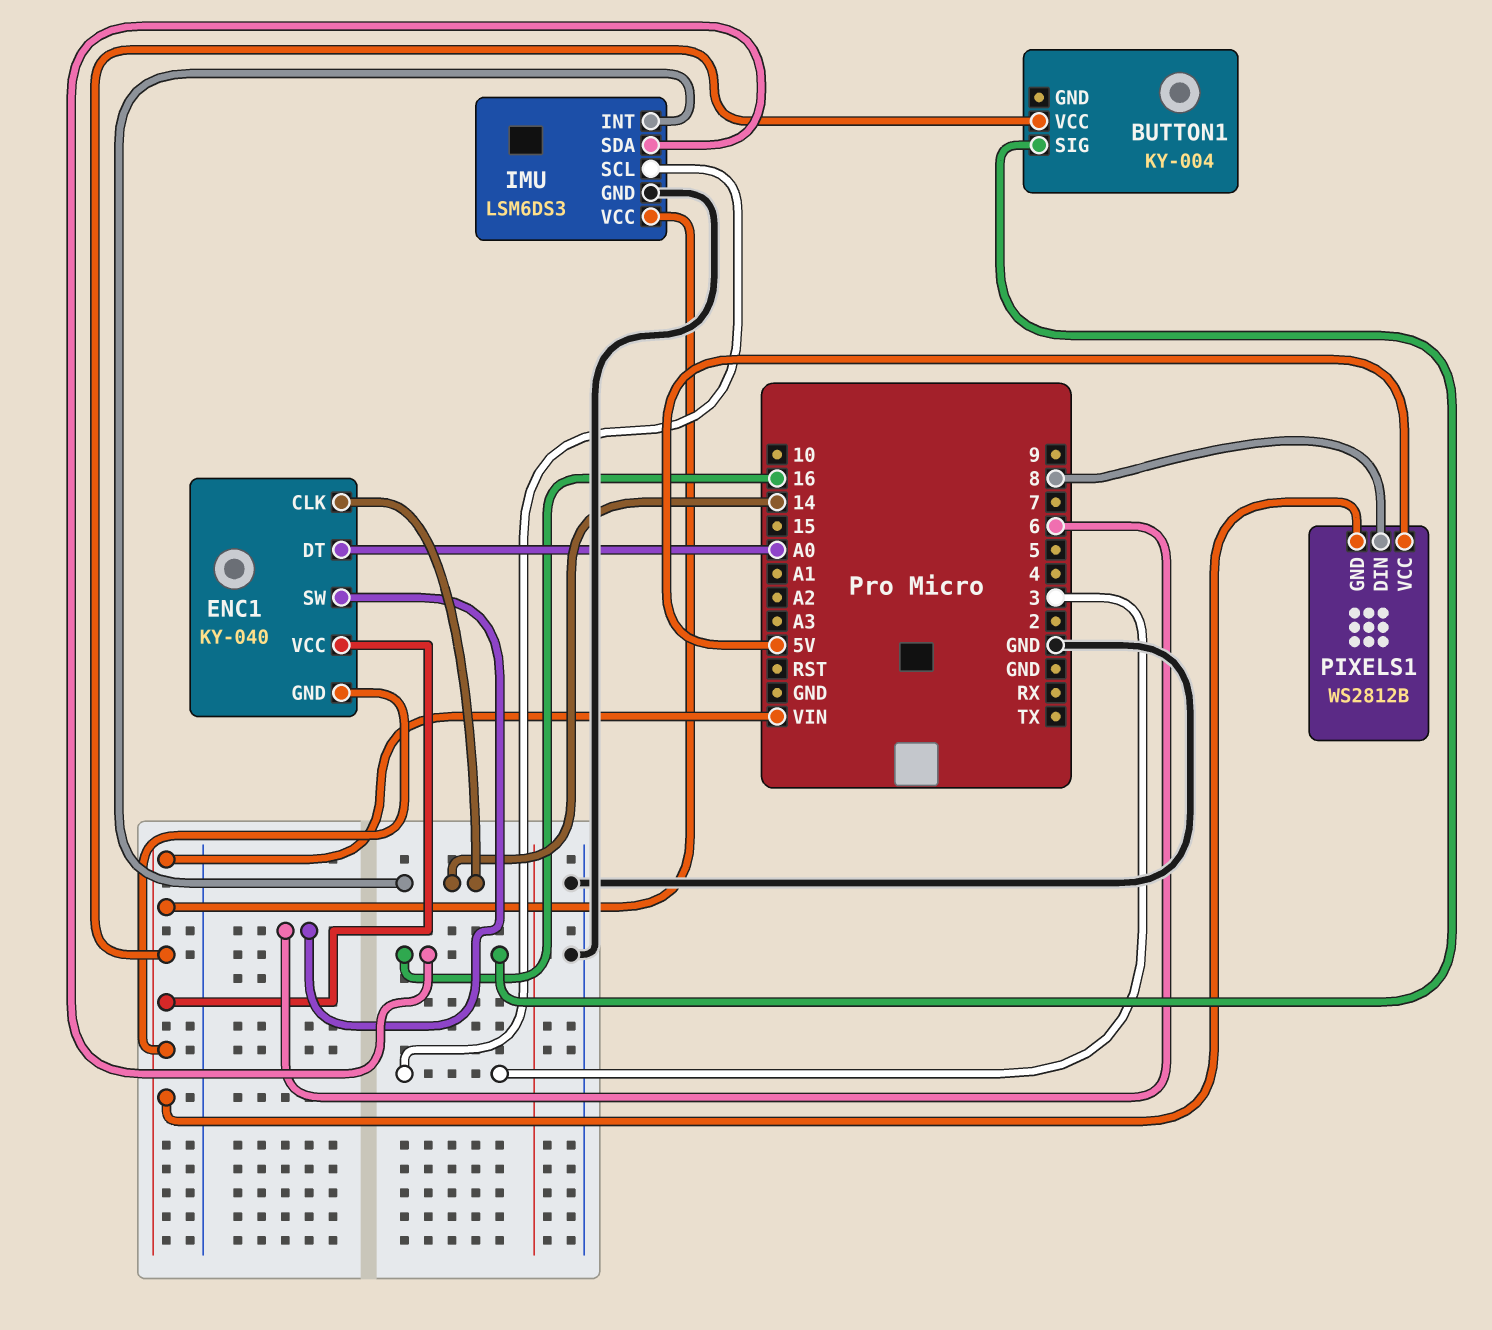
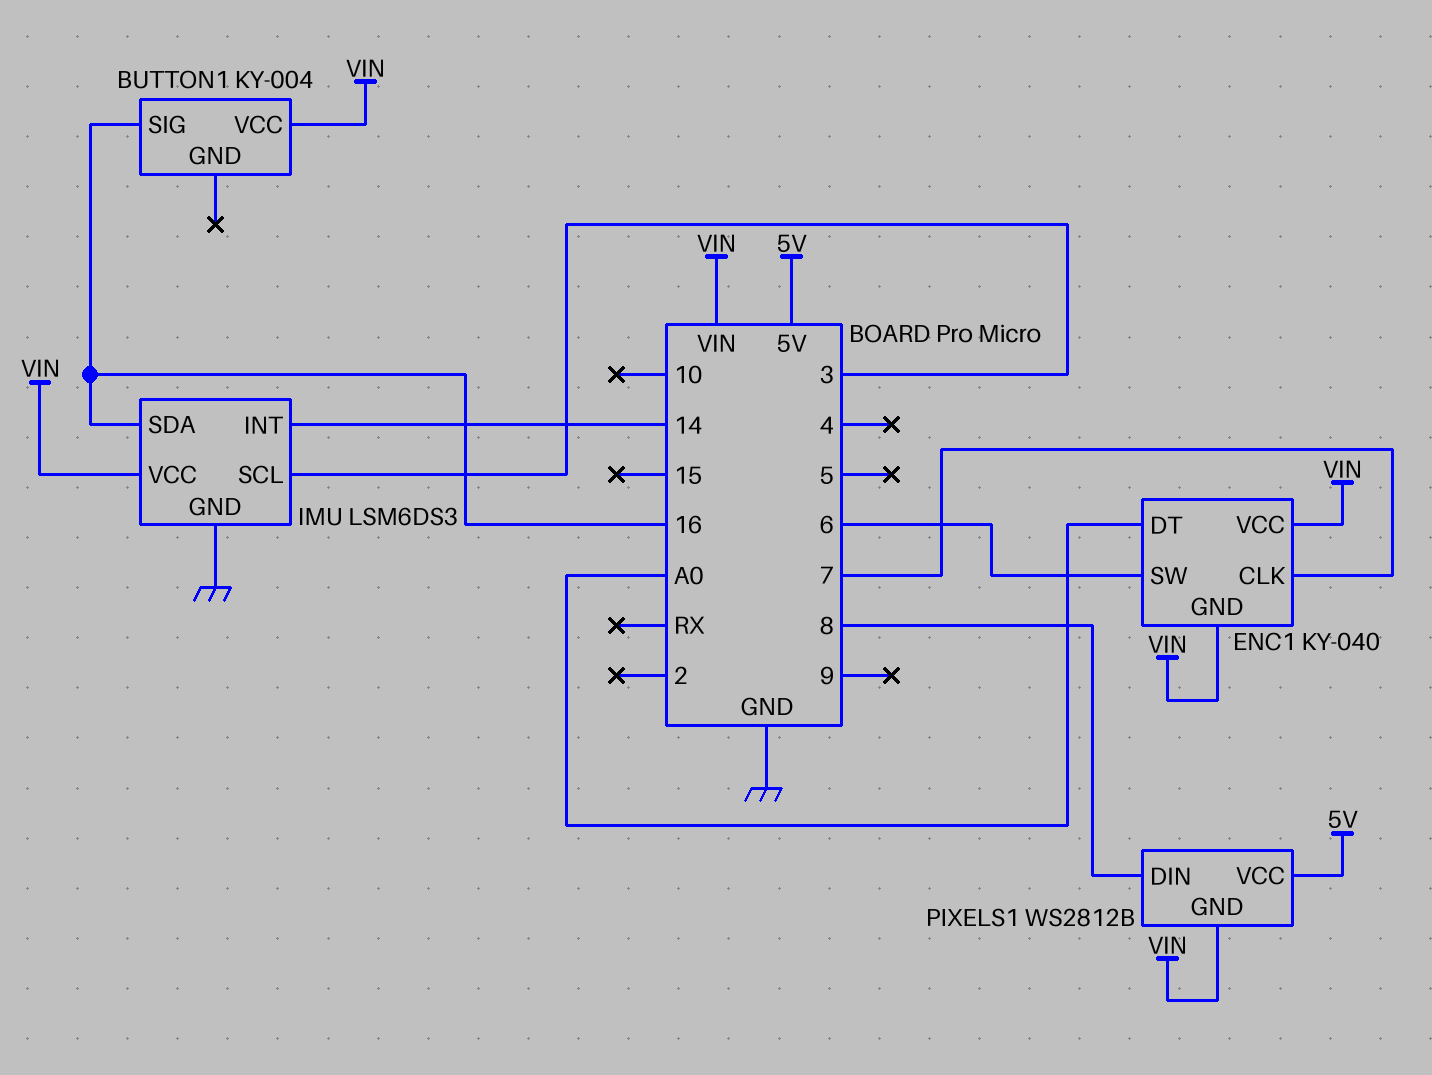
ENC1 pin CLK: 14 -> 7

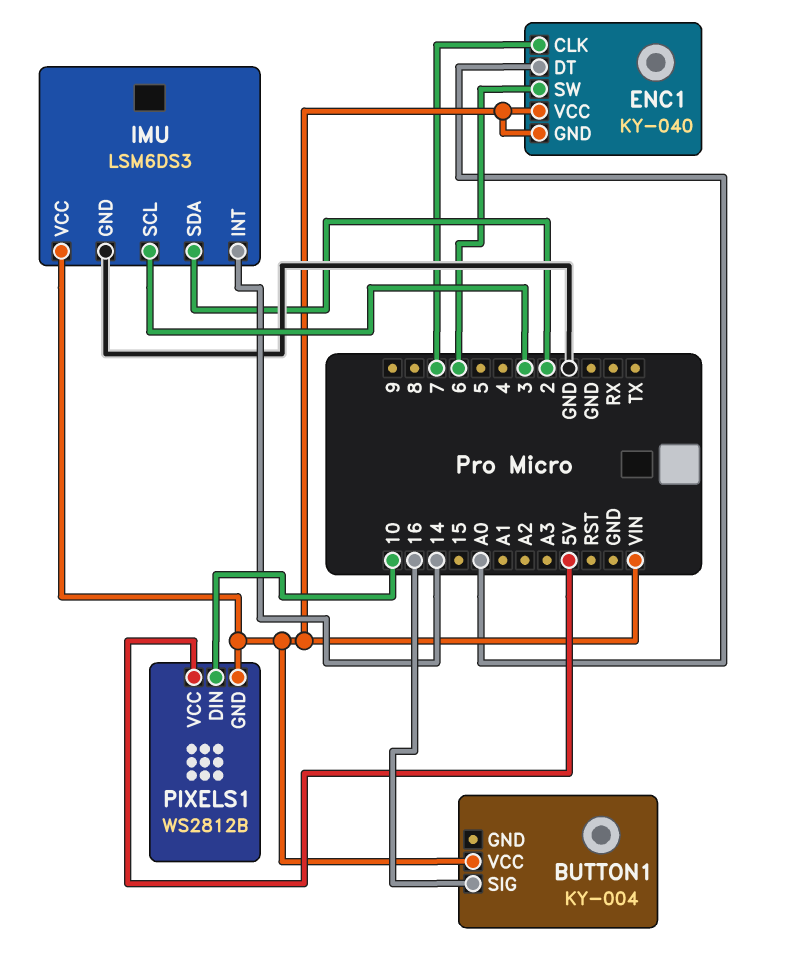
IMU pin SDA: 16 -> 2
PIXELS1 pin DIN: 8 -> 10

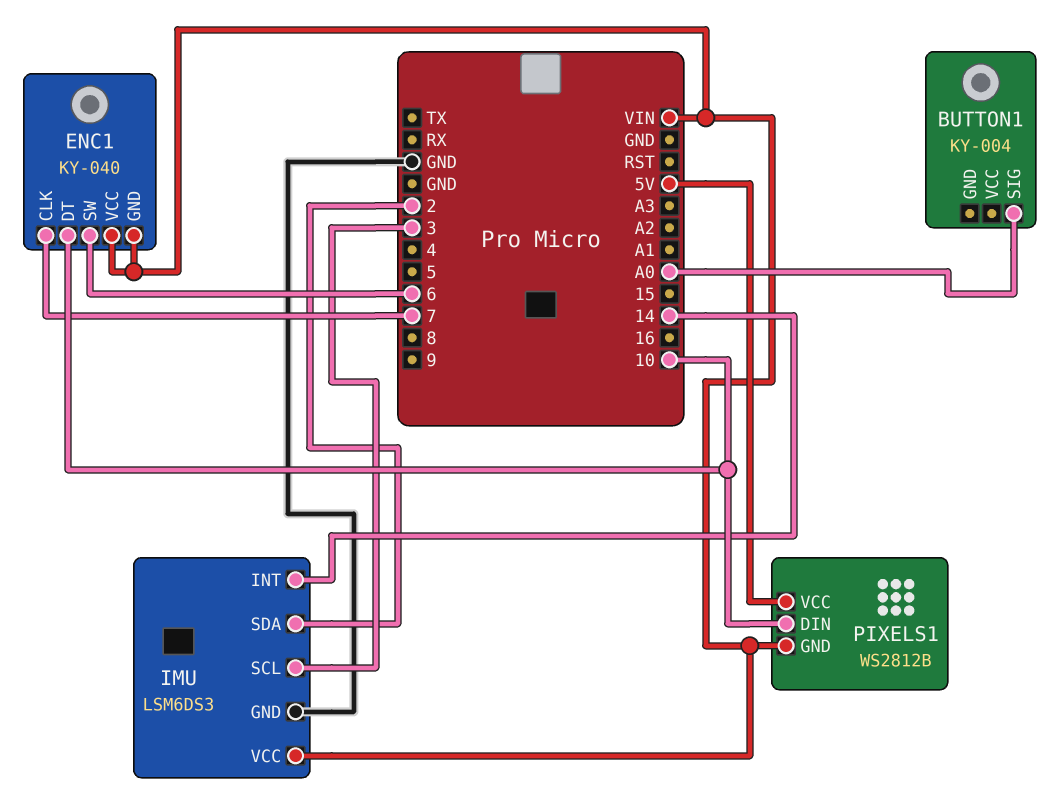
BUTTON1 pin SIG: 16 -> A0
BUTTON1 pin VCC: VIN -> none
ENC1 pin DT: A0 -> 10

